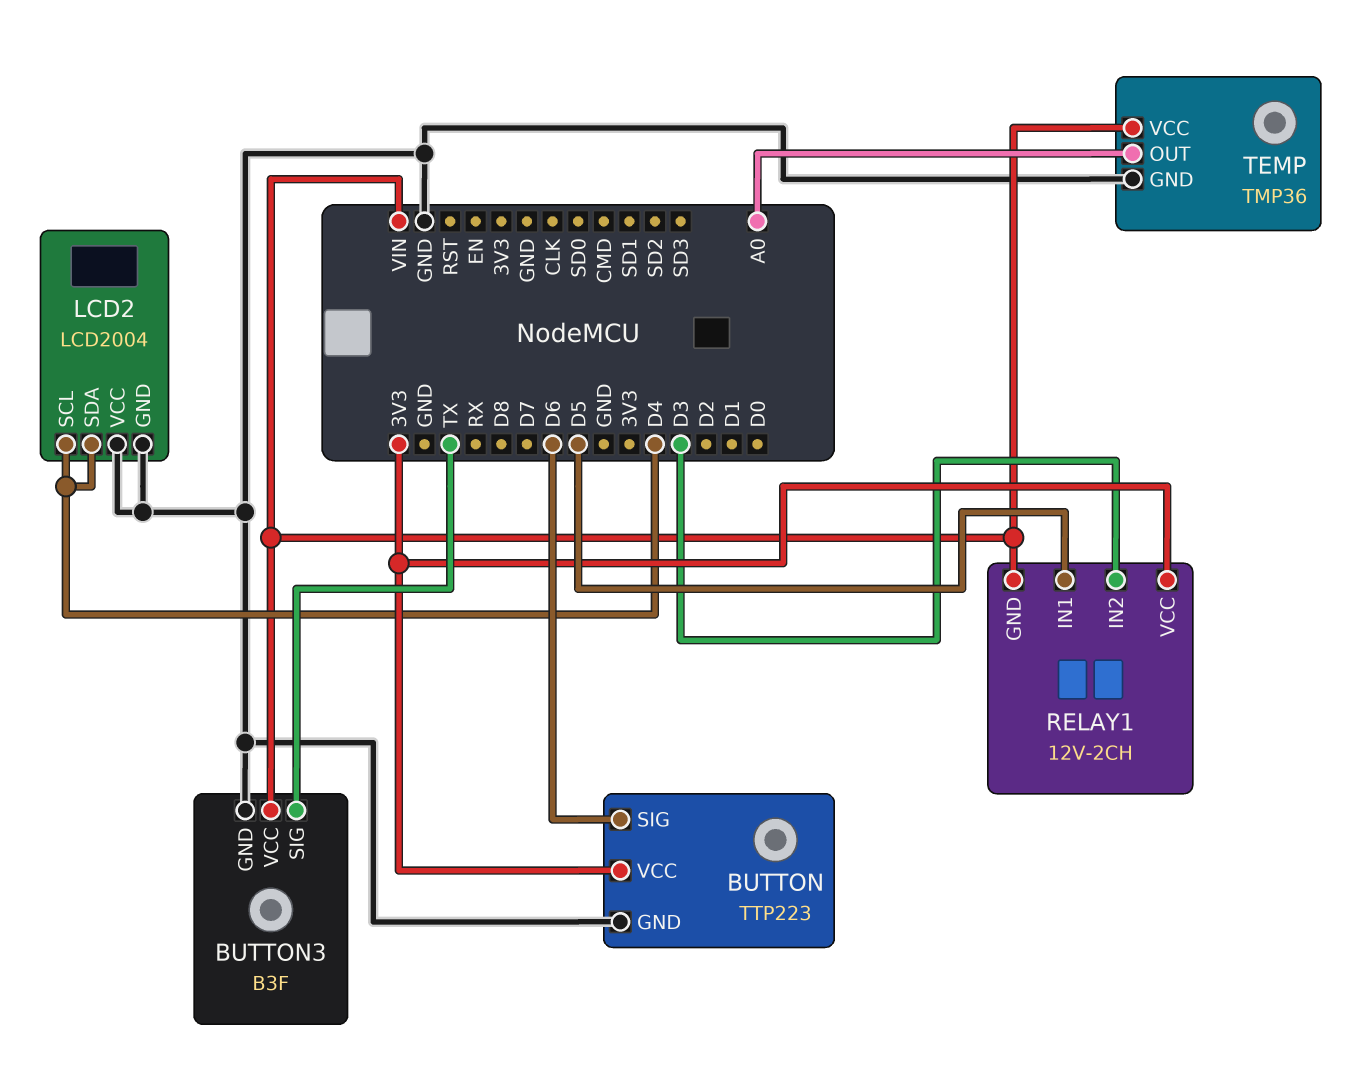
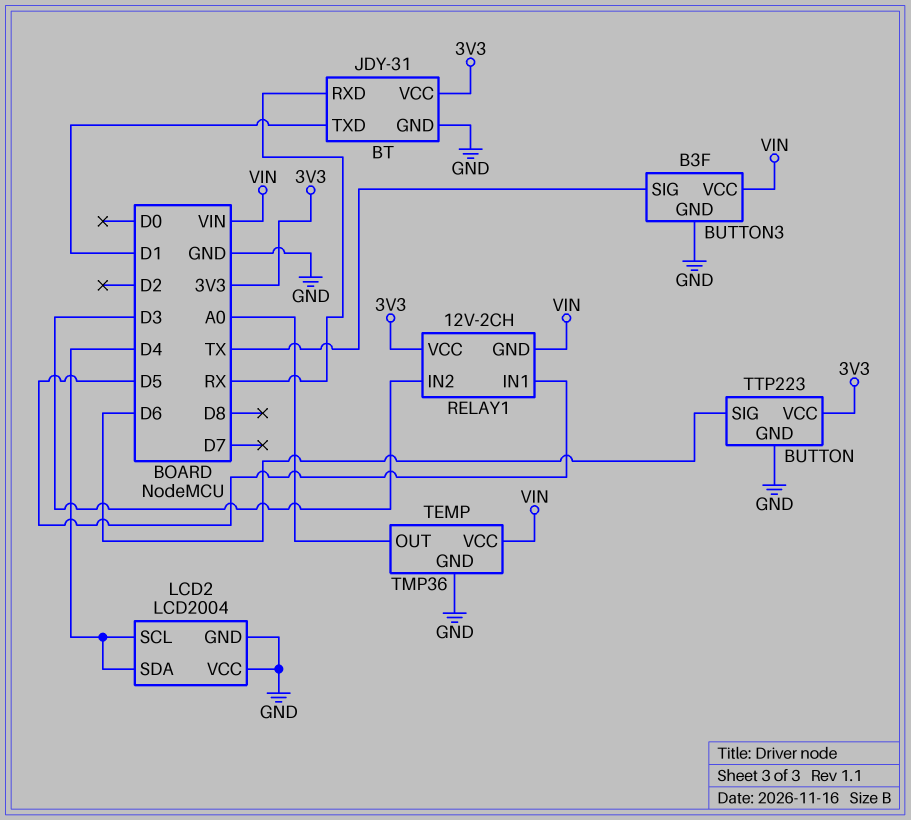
BT: none -> JDY-31
BT pin GND: none -> GND
BT pin RXD: none -> RX
BT pin TXD: none -> D1
BT pin VCC: none -> 3V3

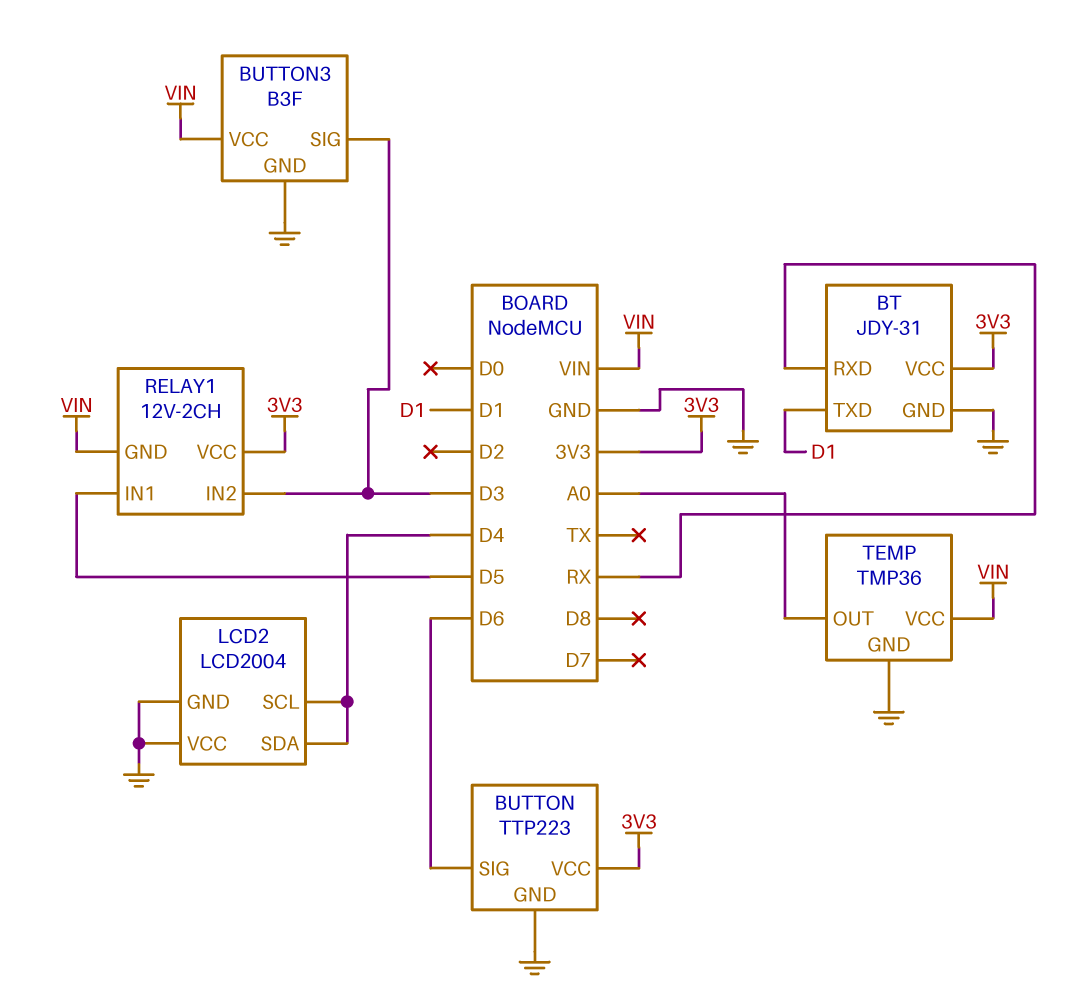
BUTTON3 pin SIG: TX -> D3

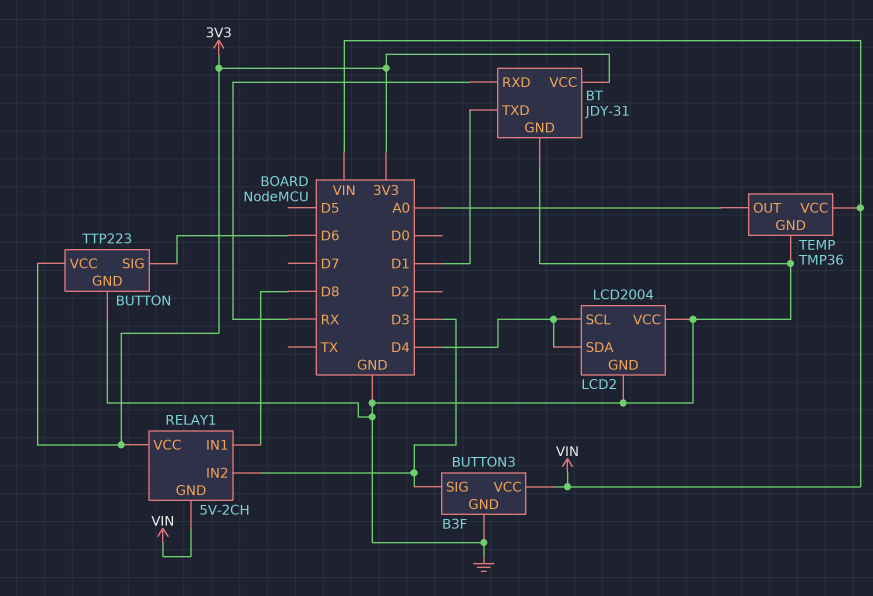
RELAY1: 12V-2CH -> 5V-2CH
RELAY1 pin IN1: D5 -> D8

